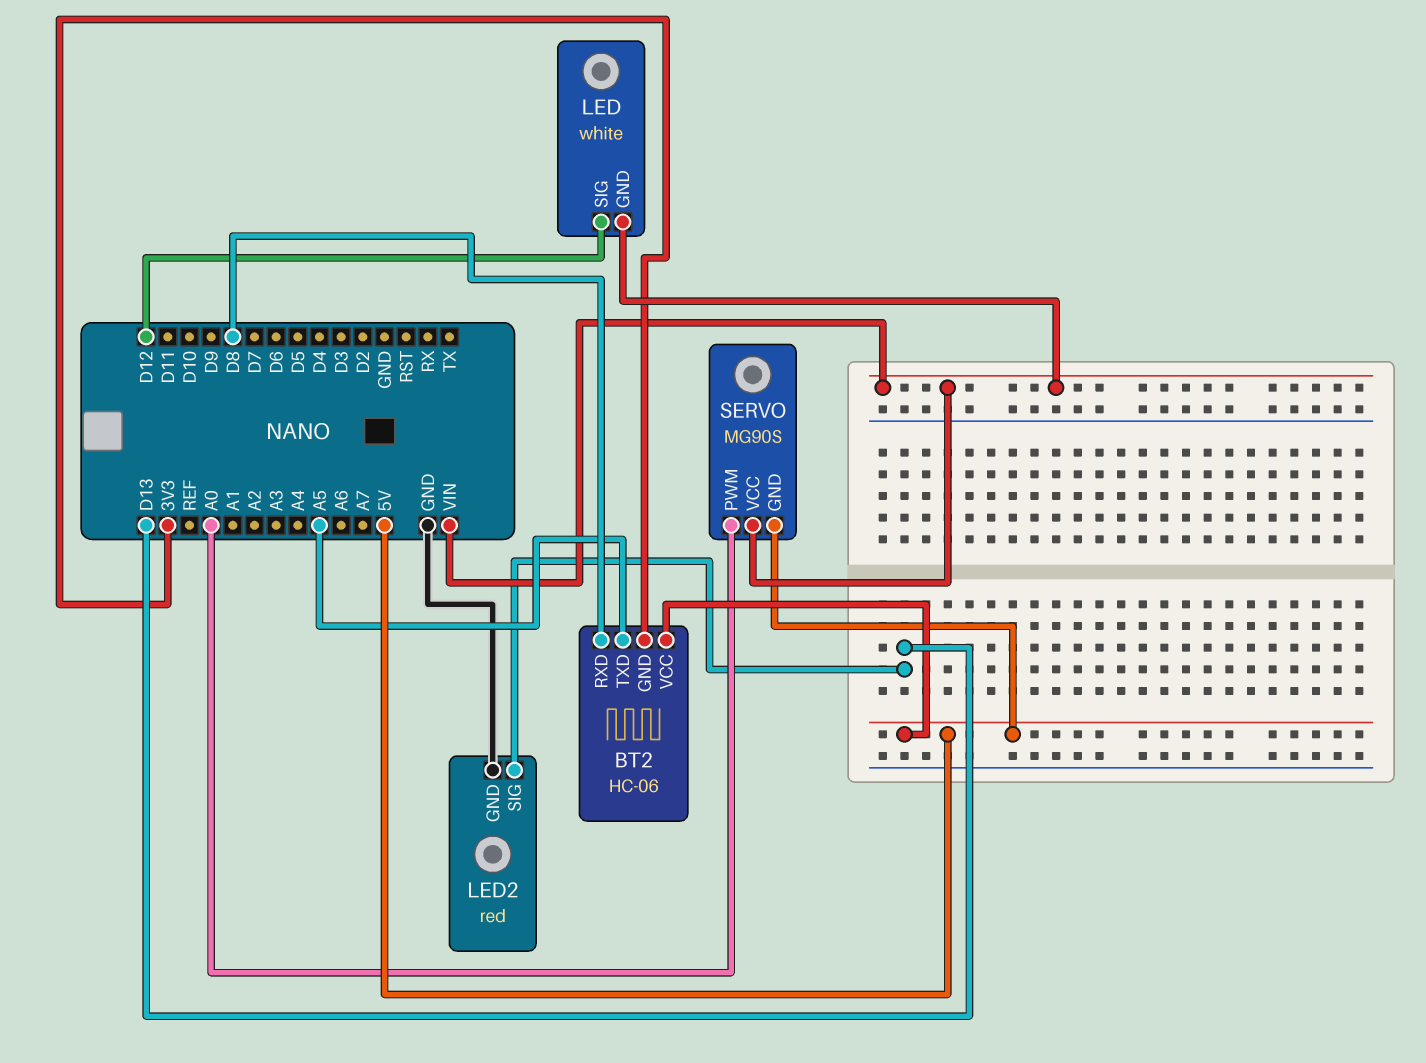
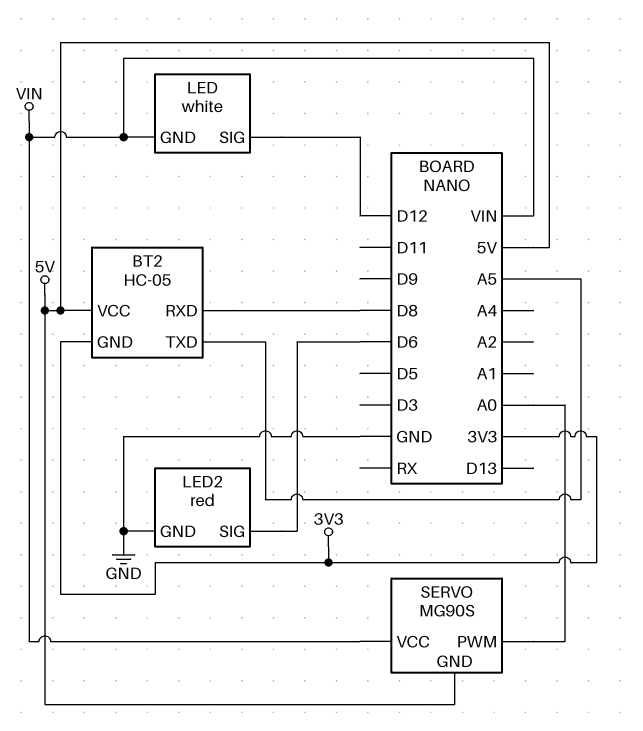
BT2: HC-06 -> HC-05
LED2 pin SIG: D13 -> D6

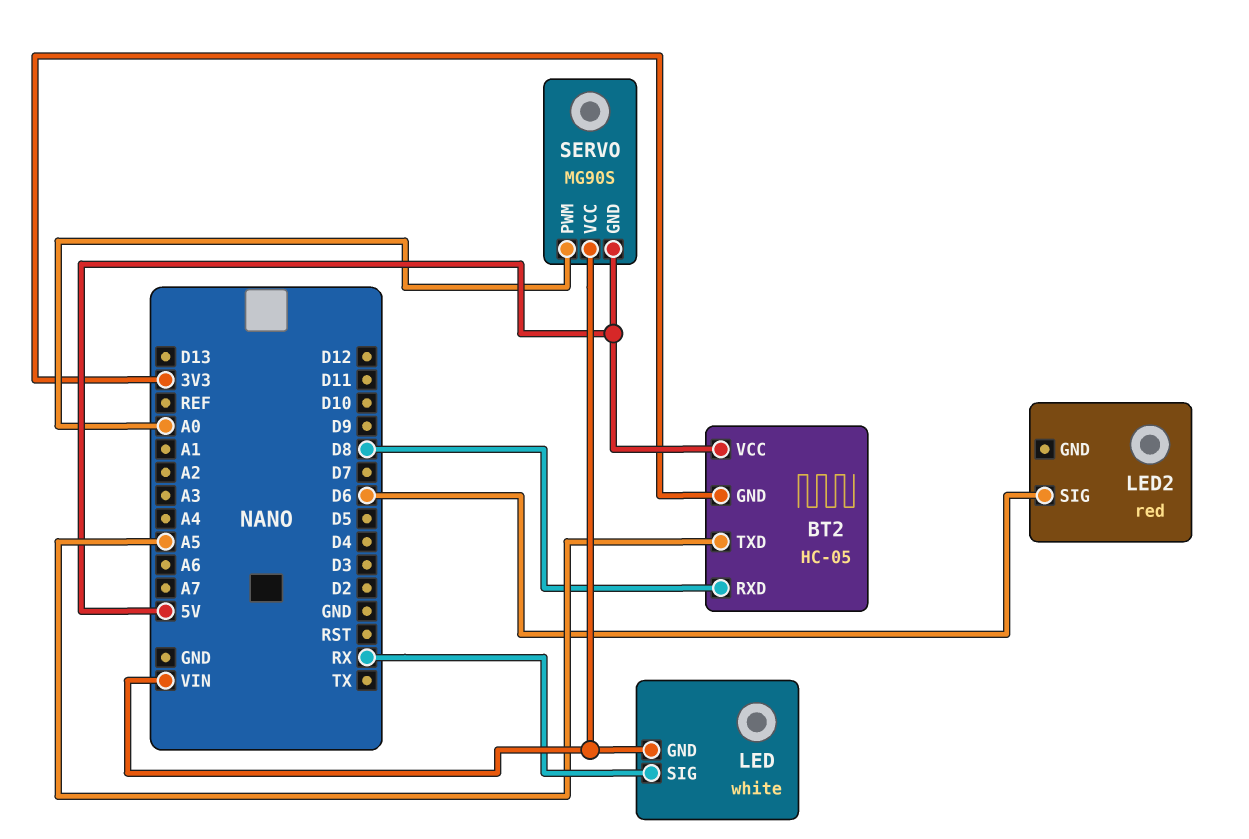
LED pin SIG: D12 -> RX
LED2 pin GND: GND -> none

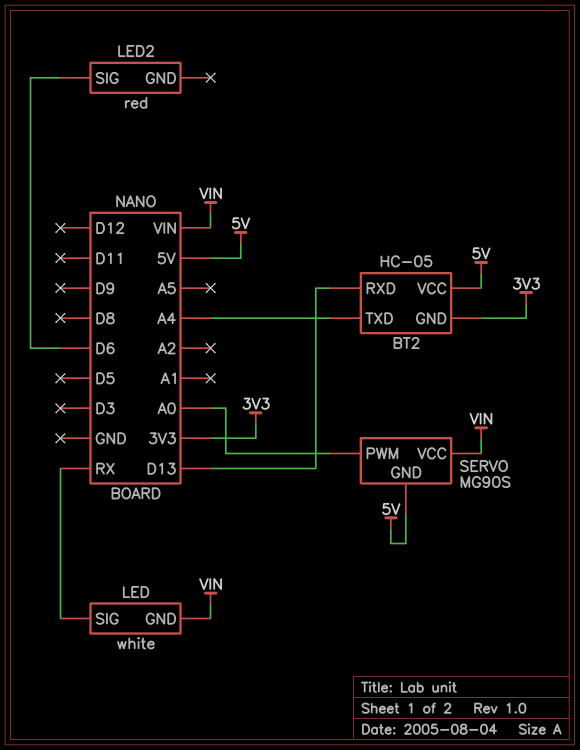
BT2 pin RXD: D8 -> D13
BT2 pin TXD: A5 -> A4

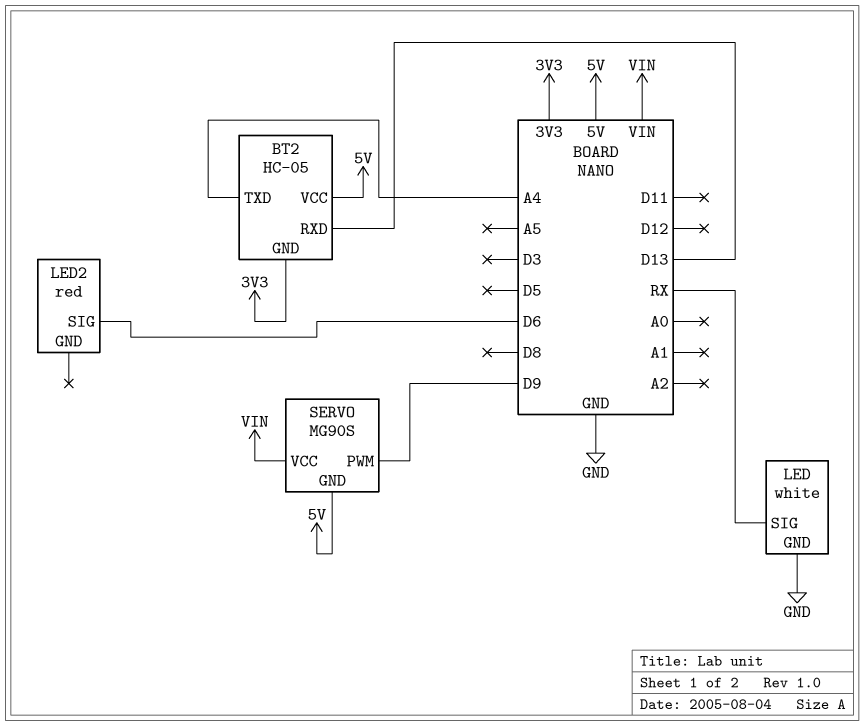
LED pin GND: VIN -> GND
SERVO pin PWM: A0 -> D9

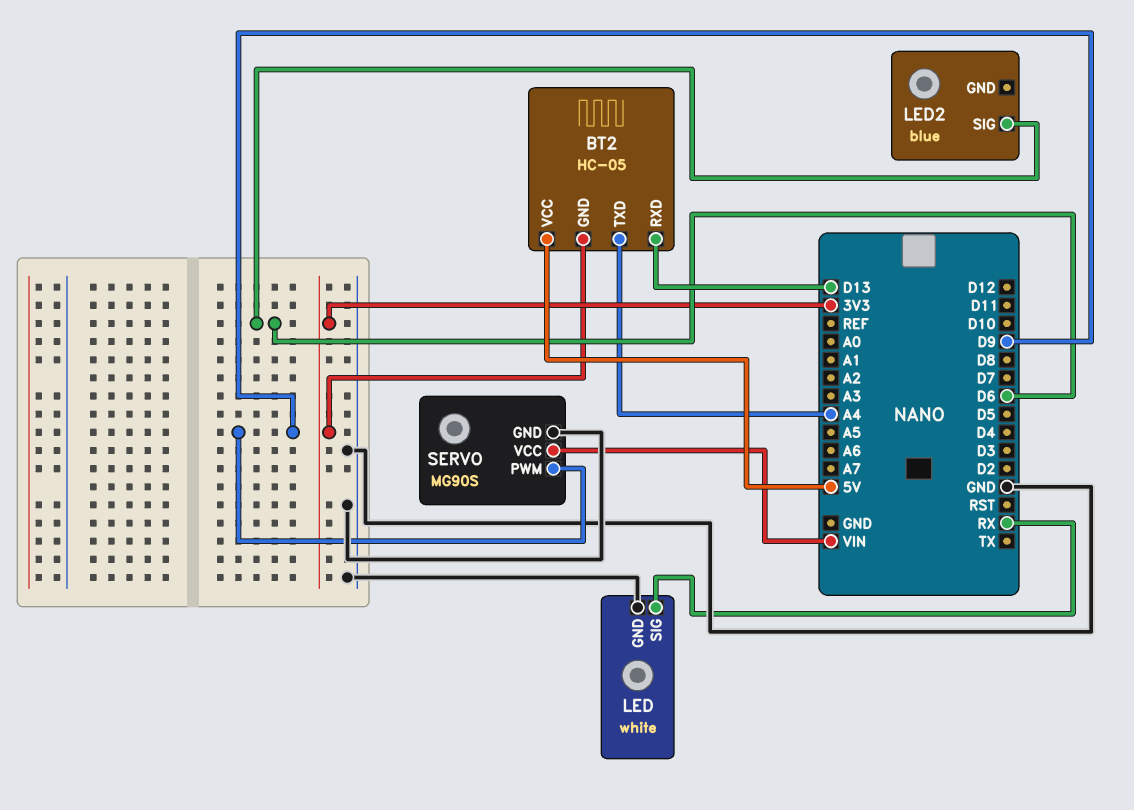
LED2: red -> blue
SERVO pin GND: 5V -> GND

